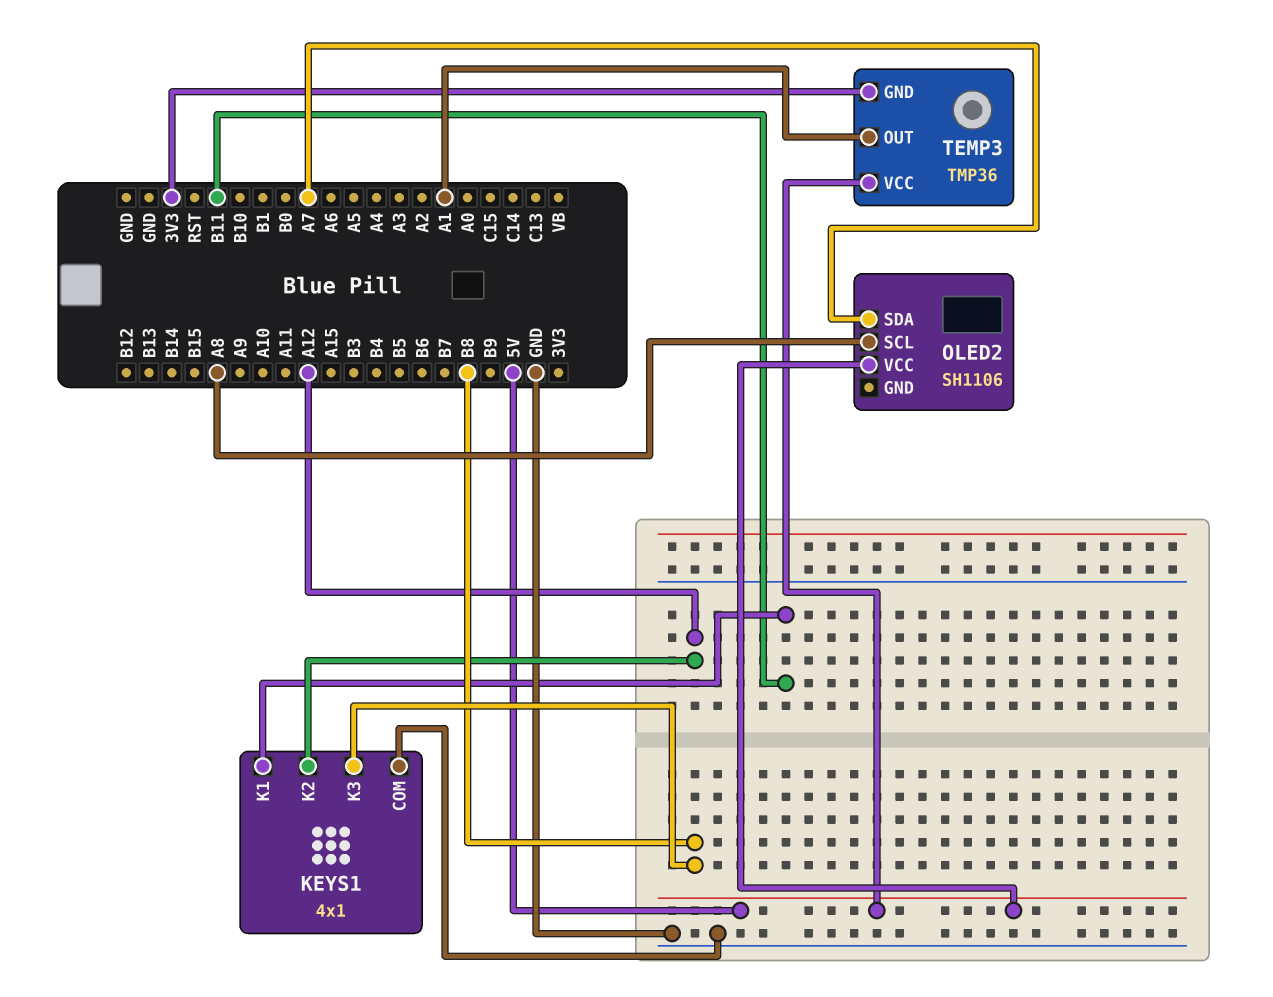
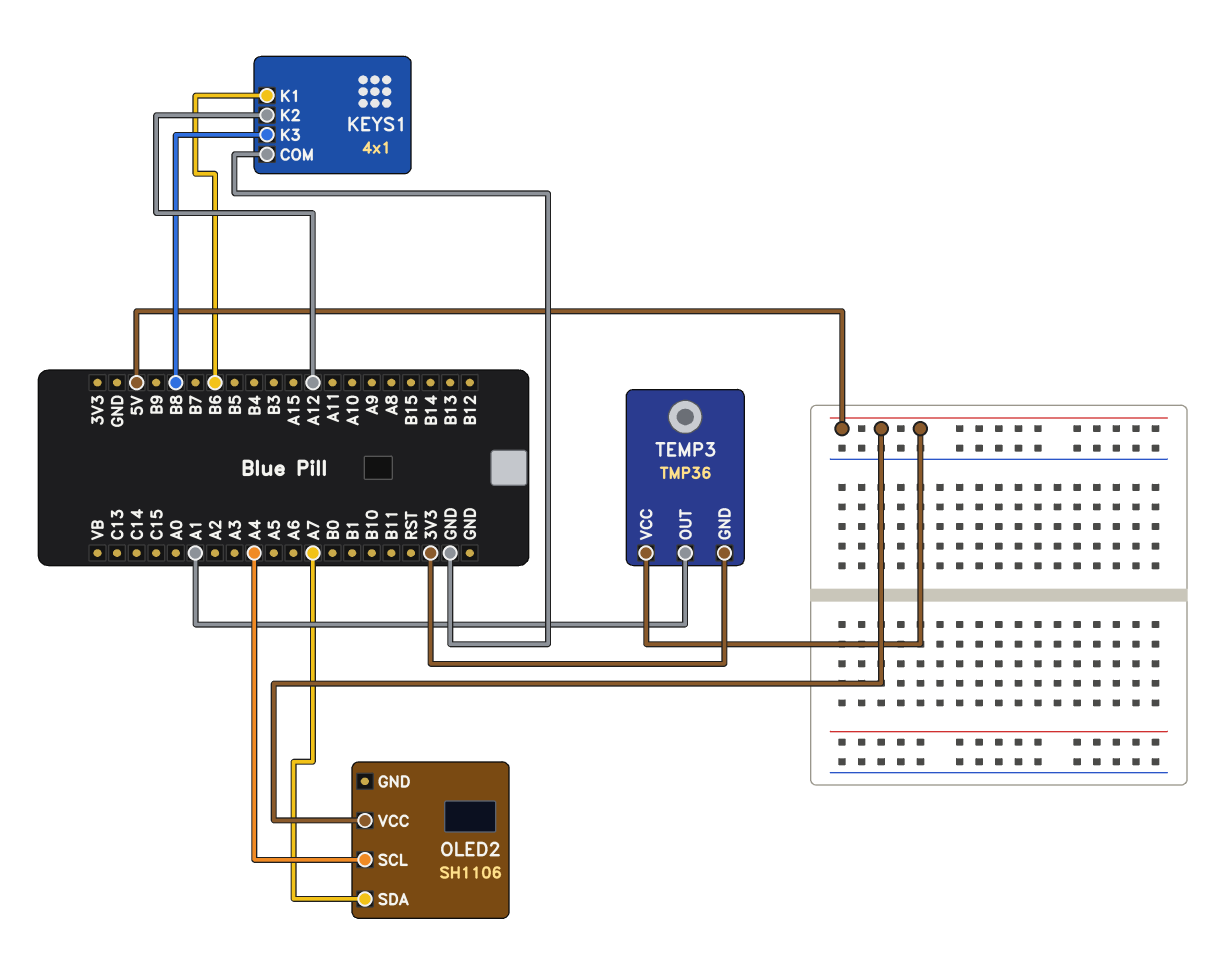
KEYS1 pin K1: B11 -> B6
OLED2 pin SCL: A8 -> A4

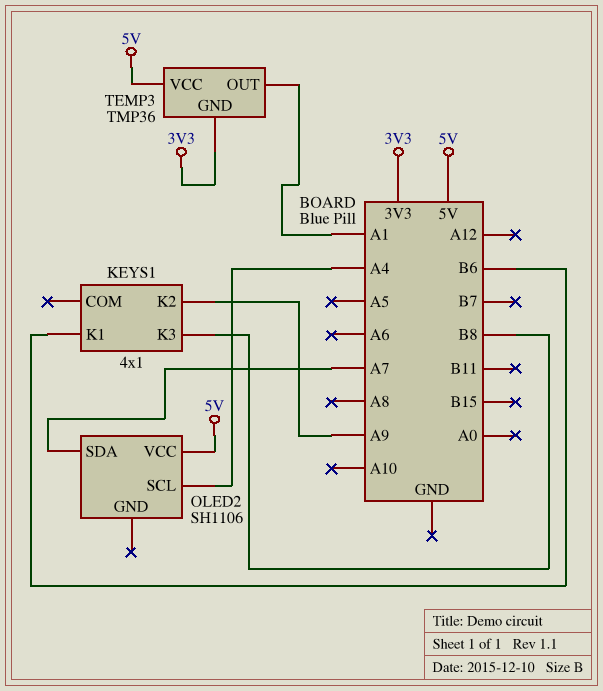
KEYS1 pin COM: GND -> none
KEYS1 pin K2: A12 -> A9

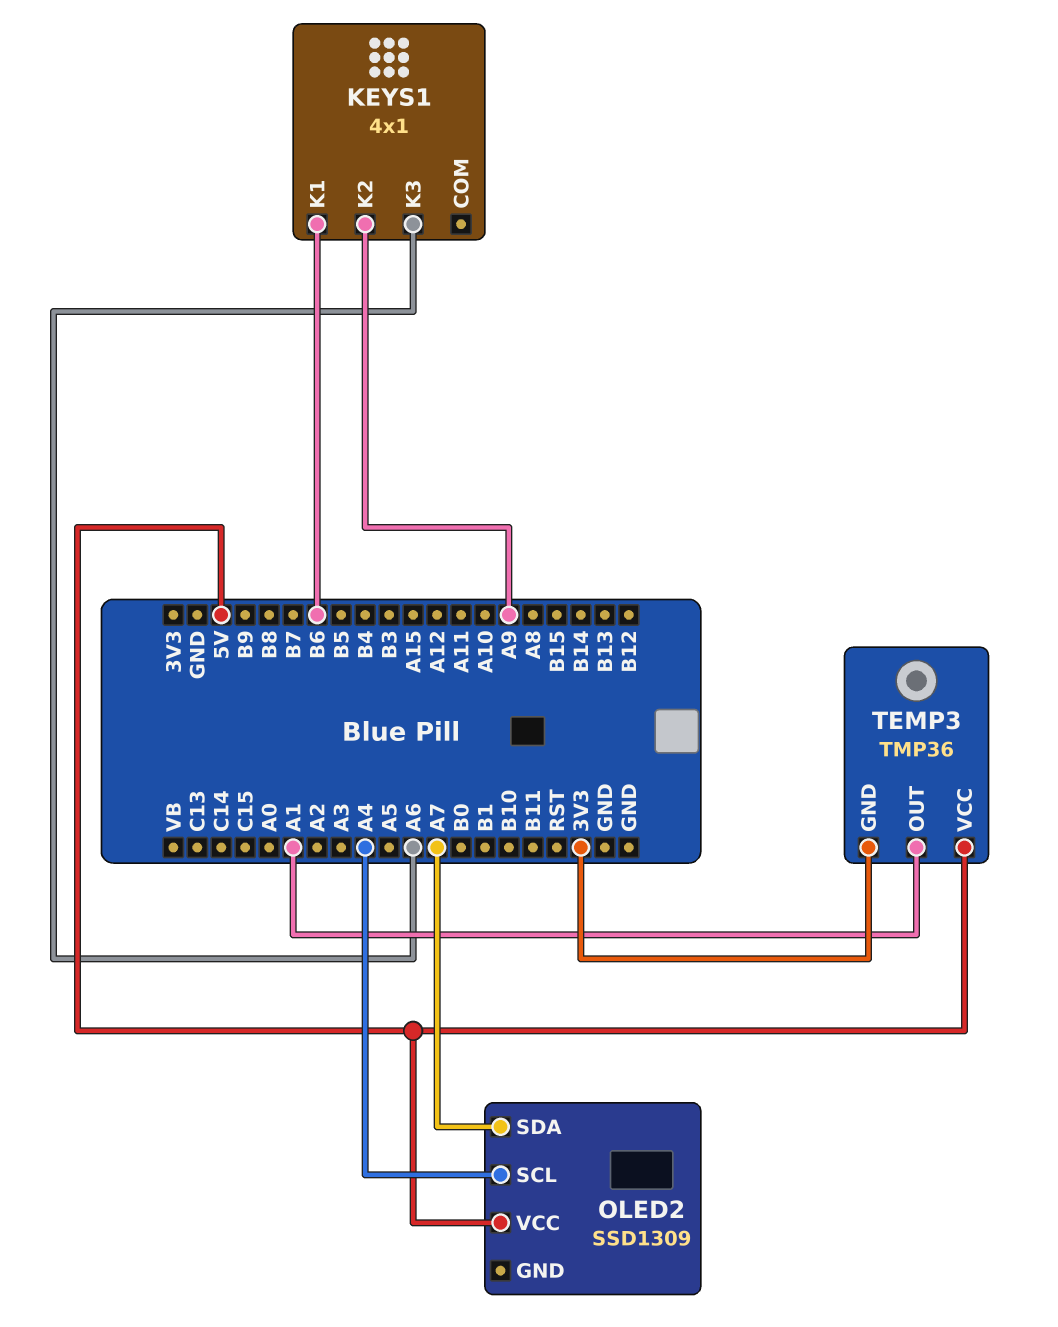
KEYS1 pin K3: B8 -> A6
OLED2: SH1106 -> SSD1309

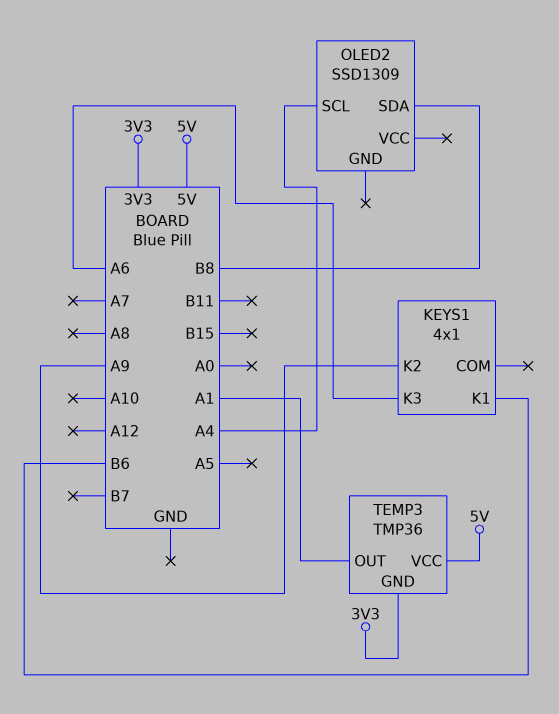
OLED2 pin SDA: A7 -> B8
OLED2 pin VCC: 5V -> none

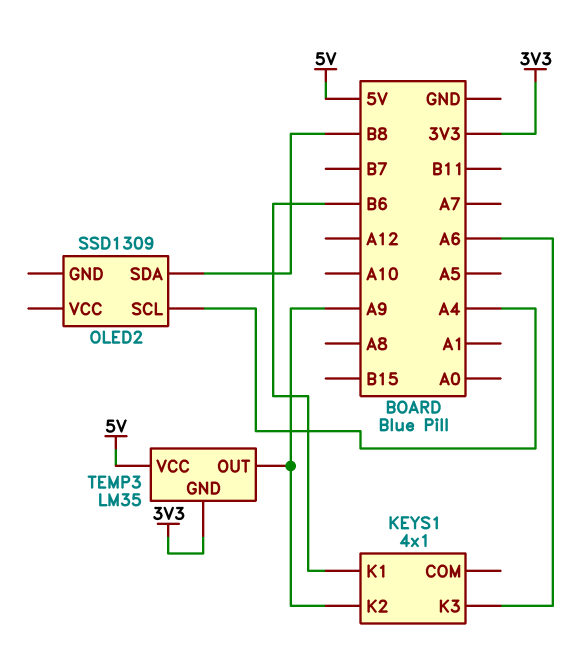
TEMP3: TMP36 -> LM35
TEMP3 pin OUT: A1 -> A9

